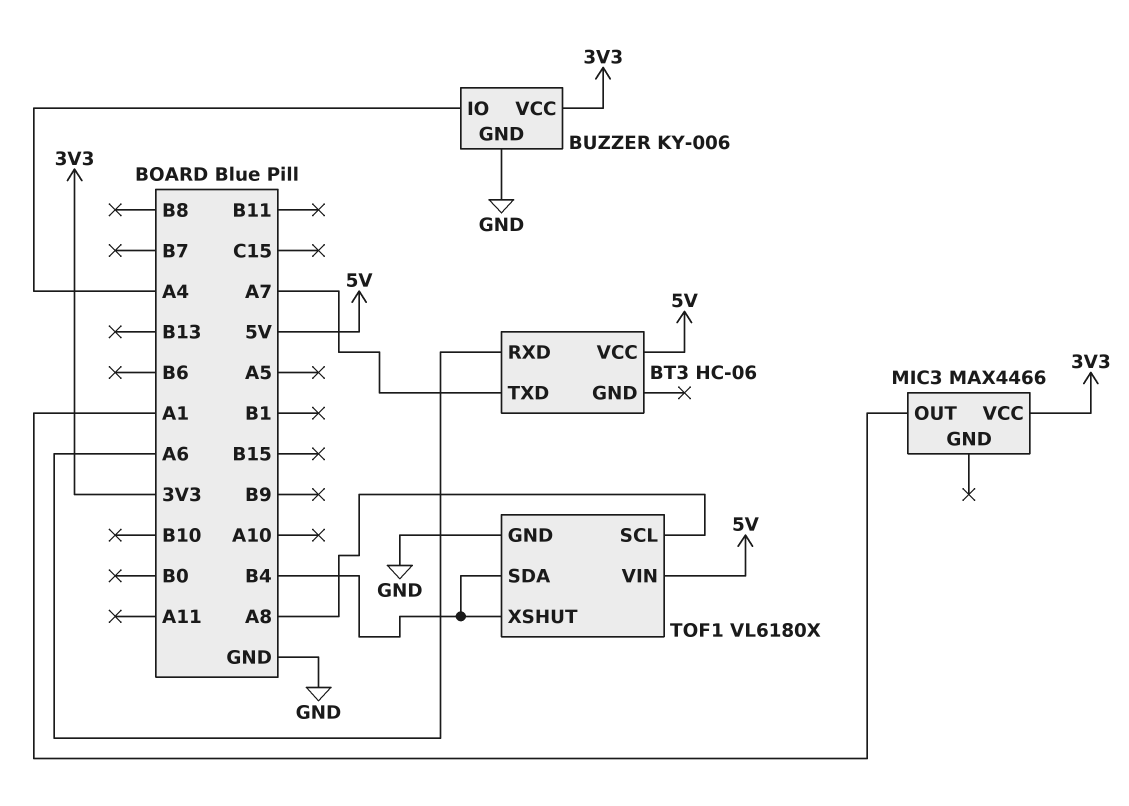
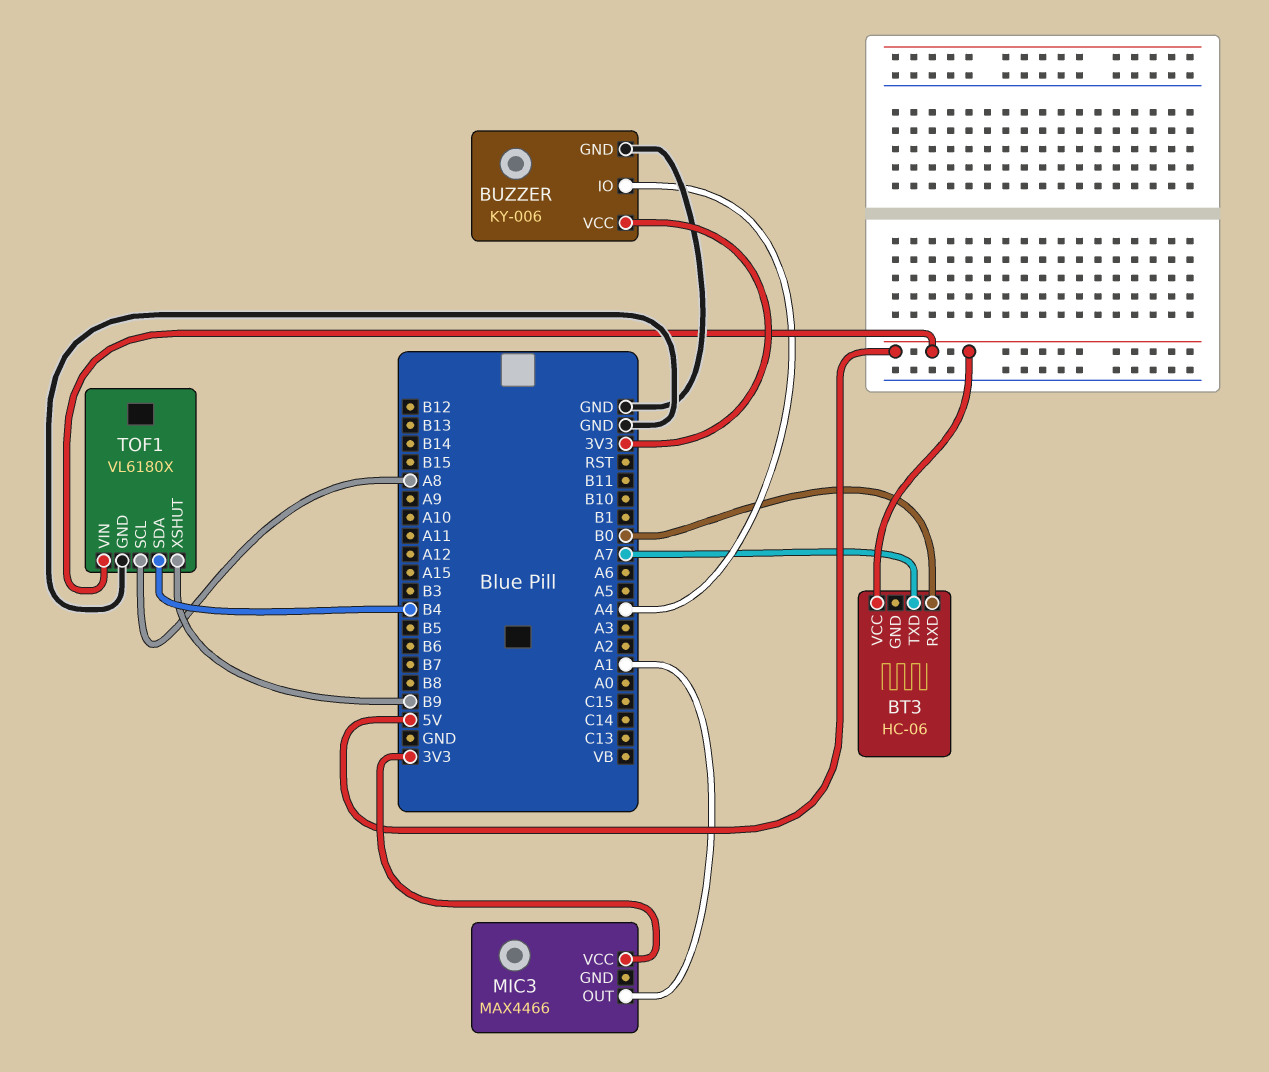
BT3 pin RXD: A6 -> B0
TOF1 pin XSHUT: B4 -> B9

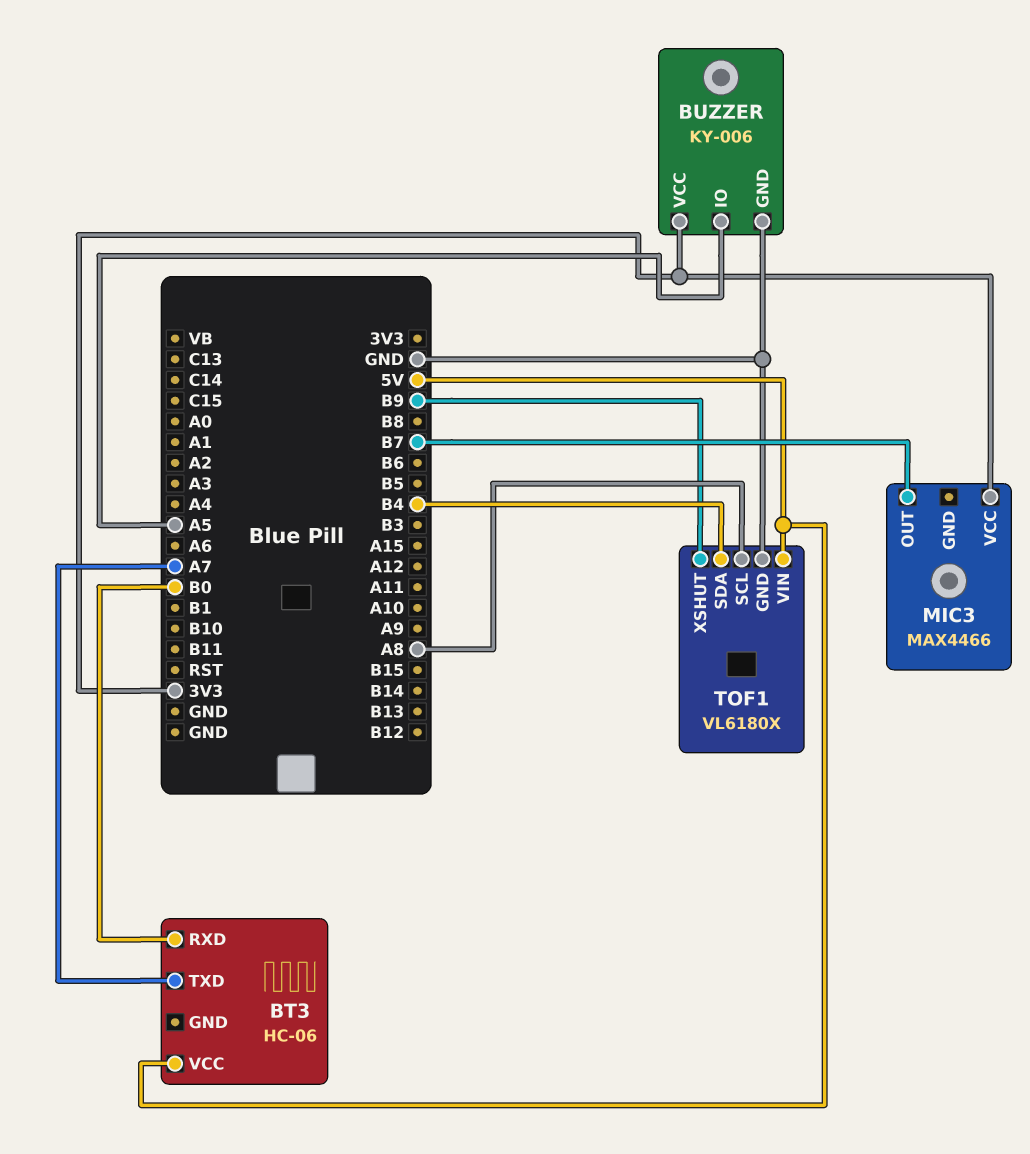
BUZZER pin IO: A4 -> A5
MIC3 pin OUT: A1 -> B7

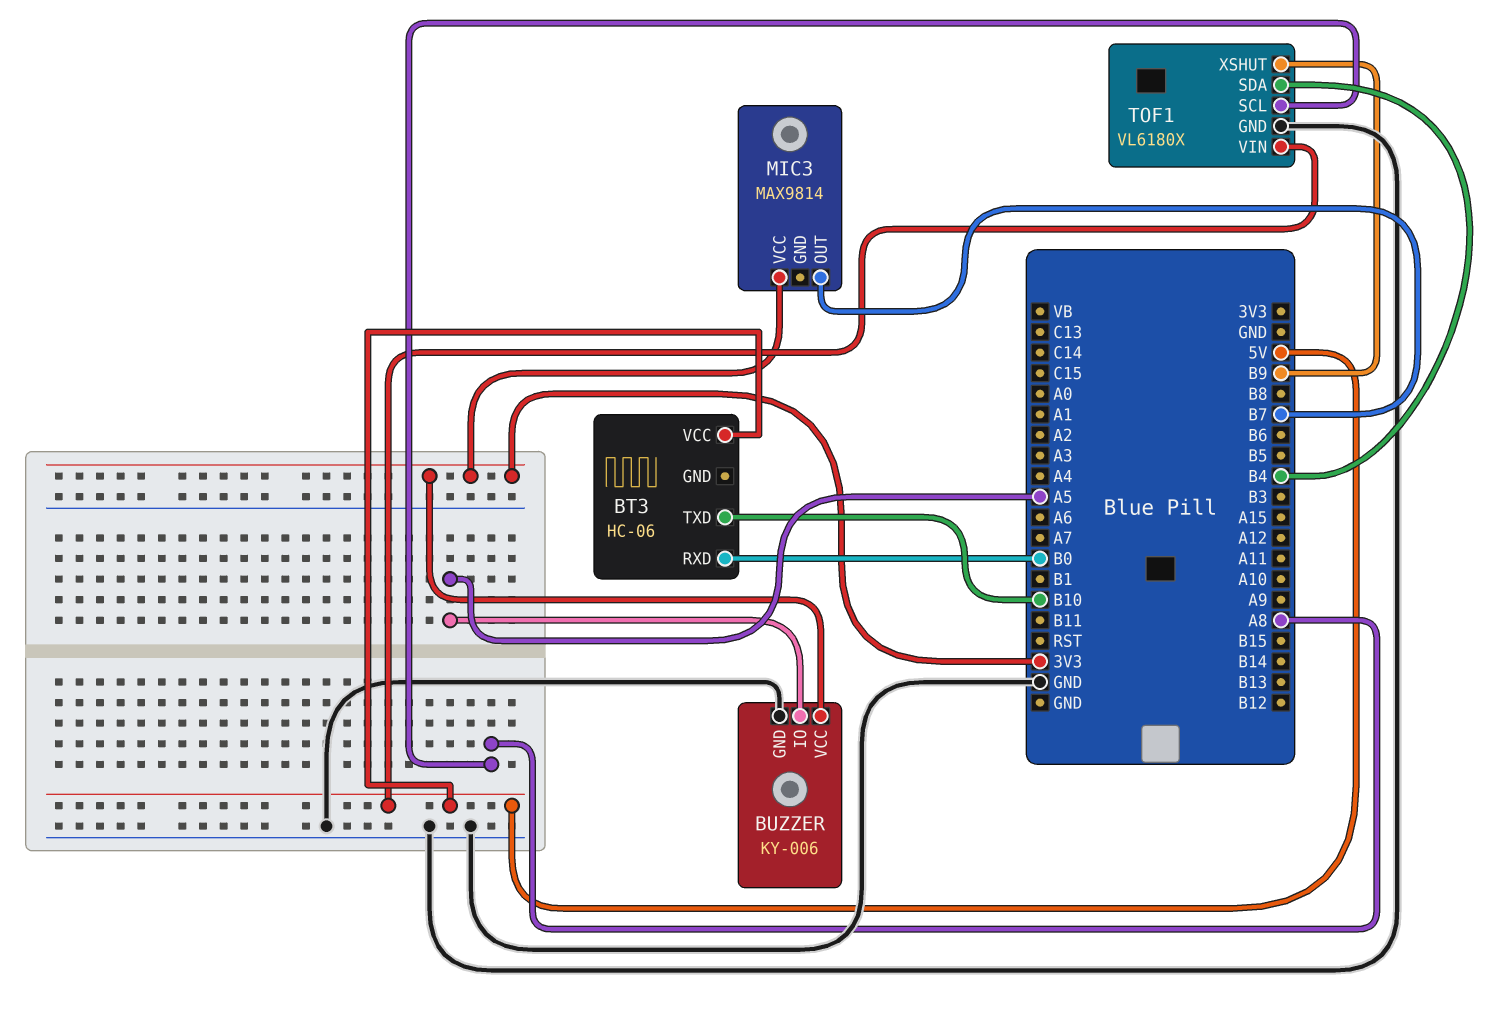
BT3 pin TXD: A7 -> B10
MIC3: MAX4466 -> MAX9814

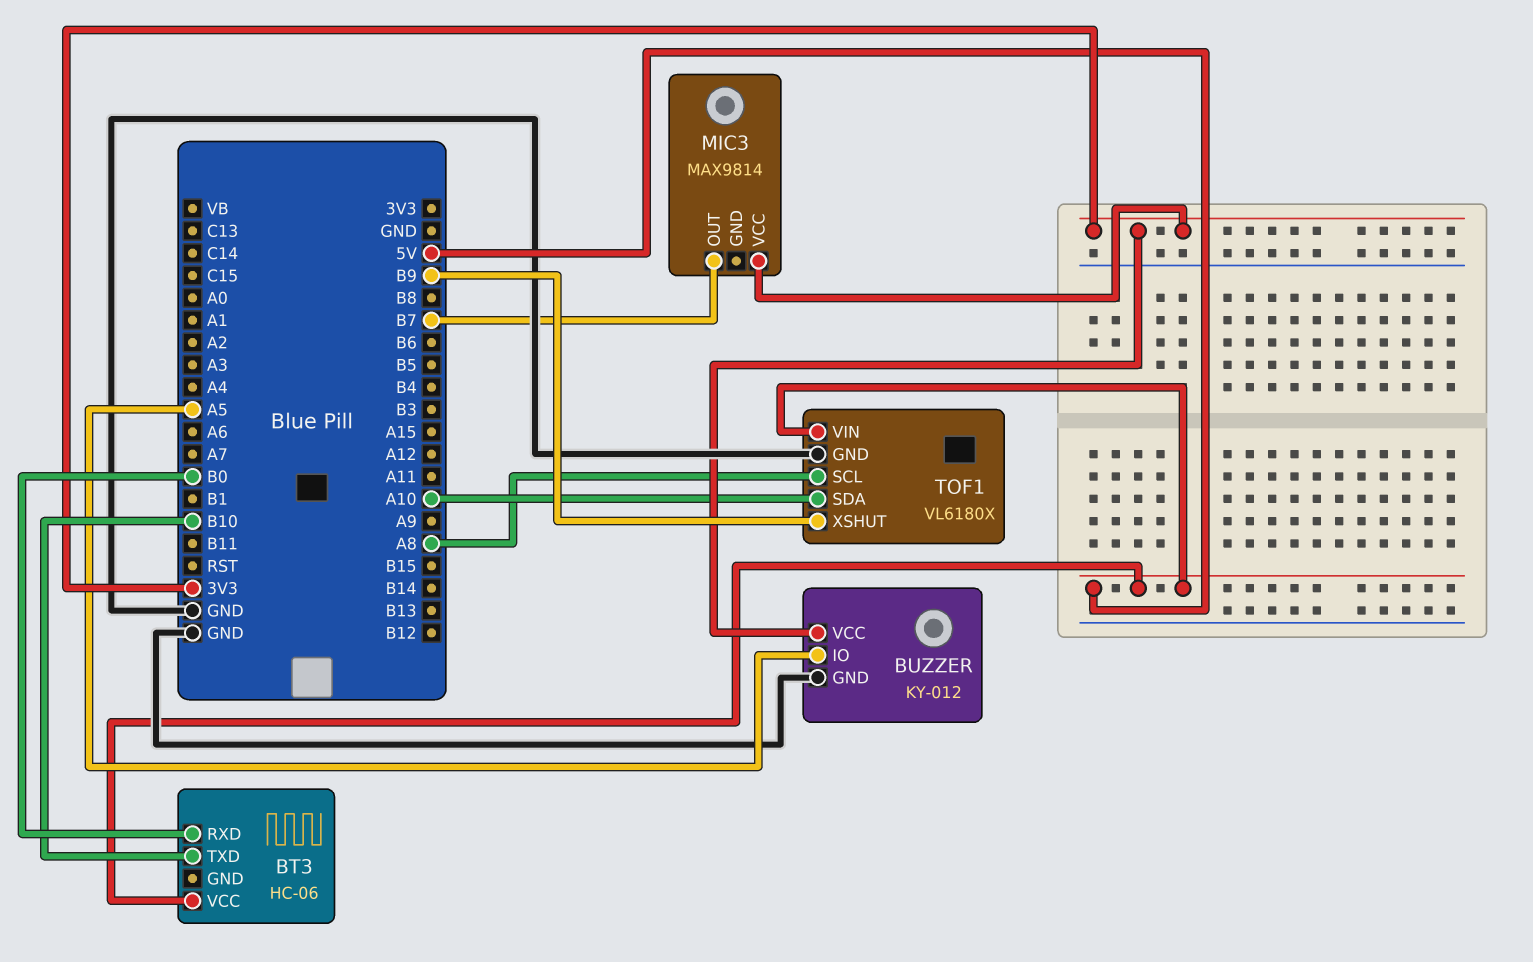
BUZZER: KY-006 -> KY-012
TOF1 pin SDA: B4 -> A10

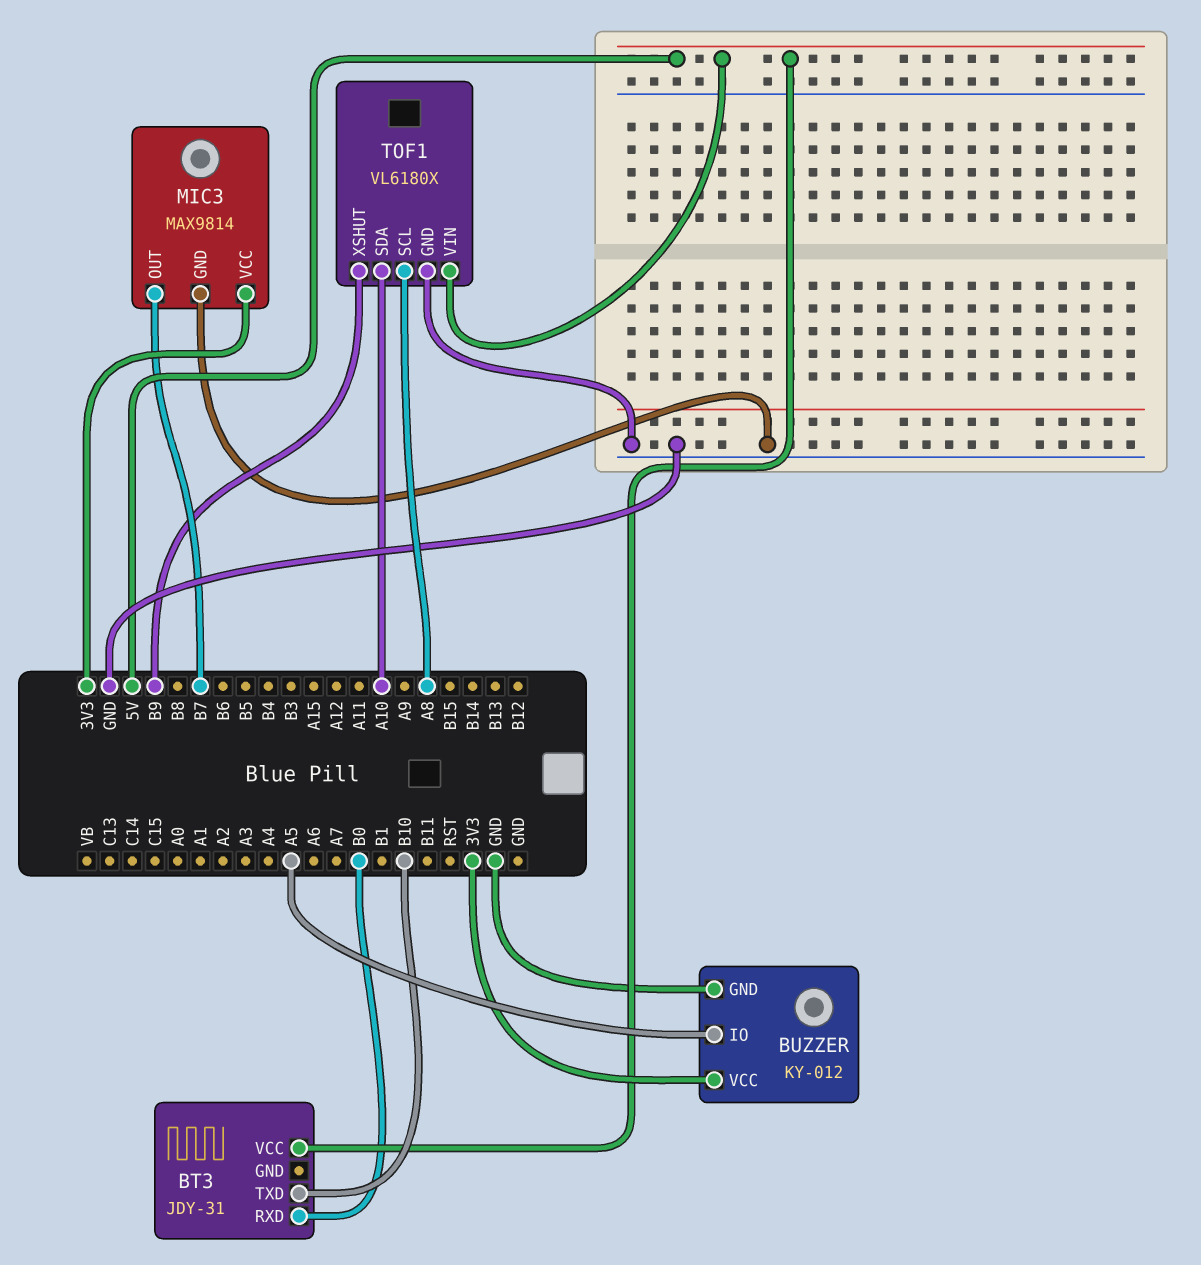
BT3: HC-06 -> JDY-31
MIC3 pin GND: none -> GND

